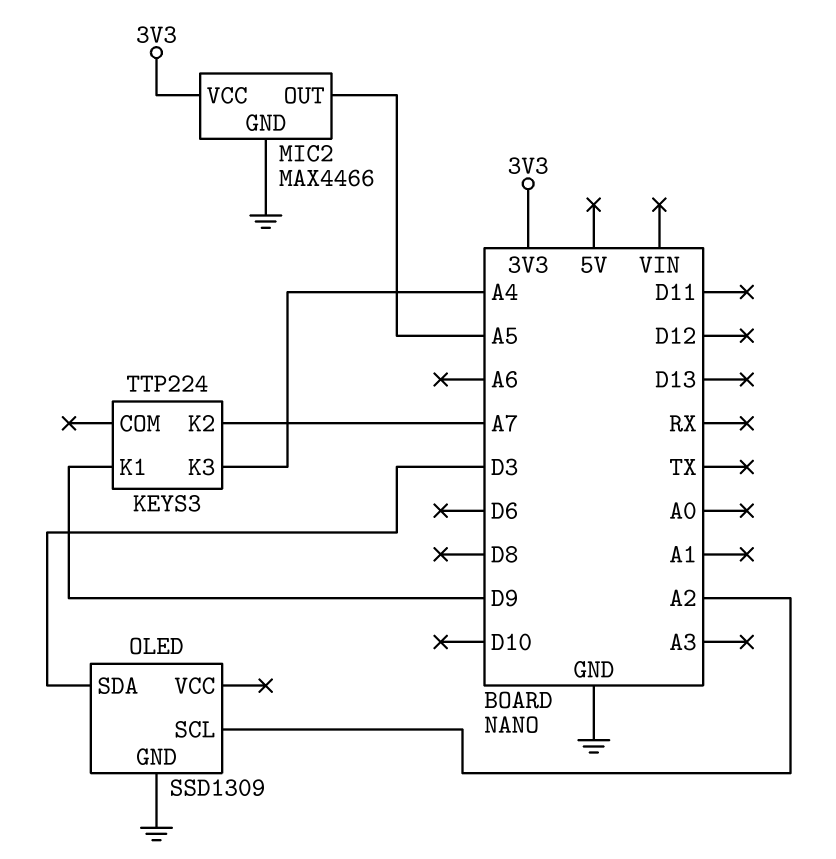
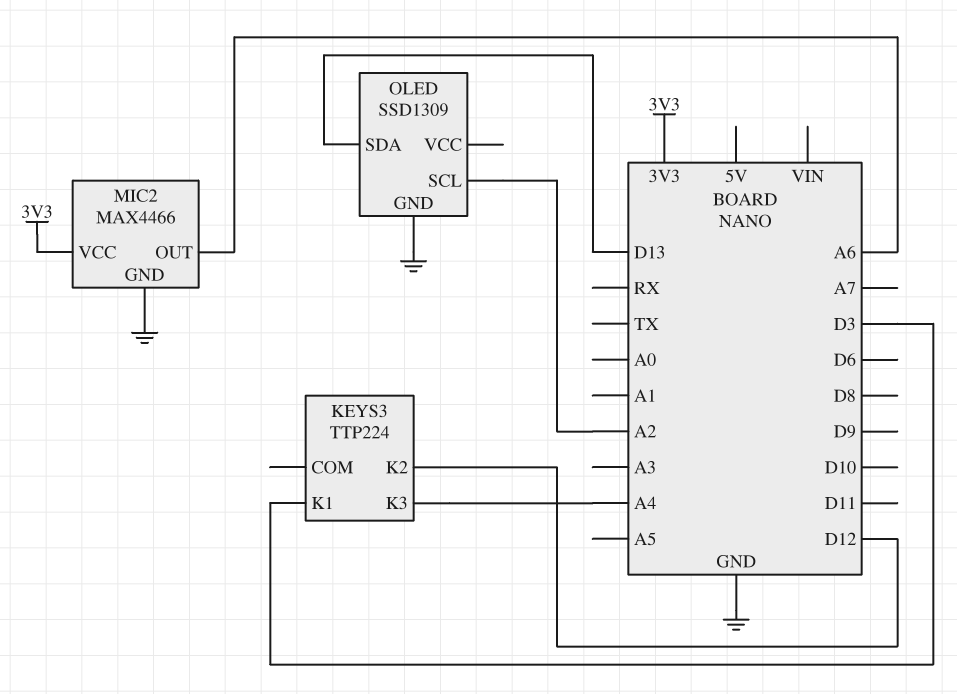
KEYS3 pin K1: D9 -> D3
KEYS3 pin K2: A7 -> D12
MIC2 pin OUT: A5 -> A6
OLED pin SDA: D3 -> D13

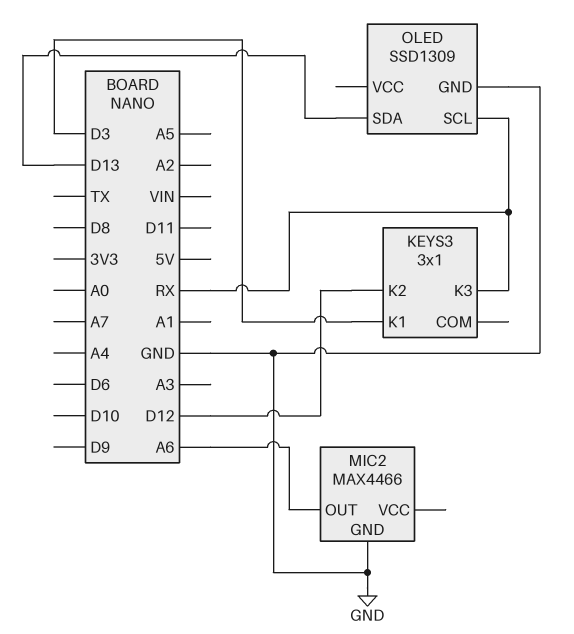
KEYS3: TTP224 -> 3x1
KEYS3 pin K3: A4 -> RX
MIC2 pin VCC: 3V3 -> none
OLED pin SCL: A2 -> RX

